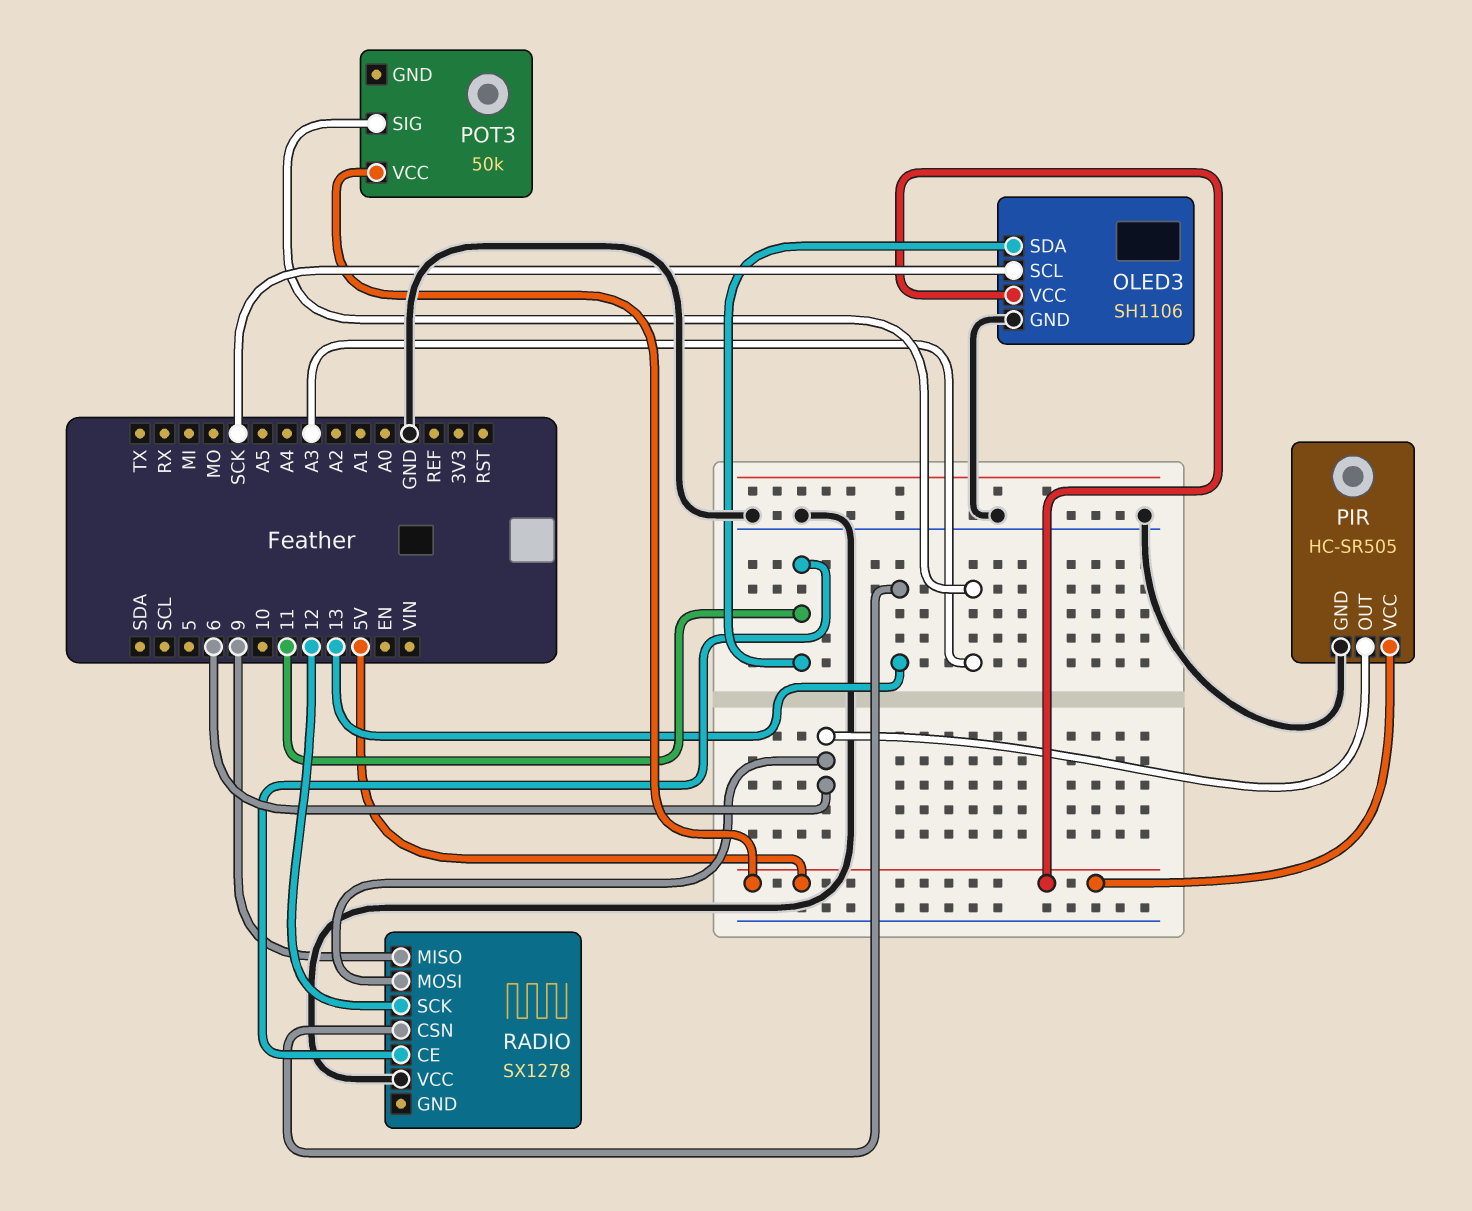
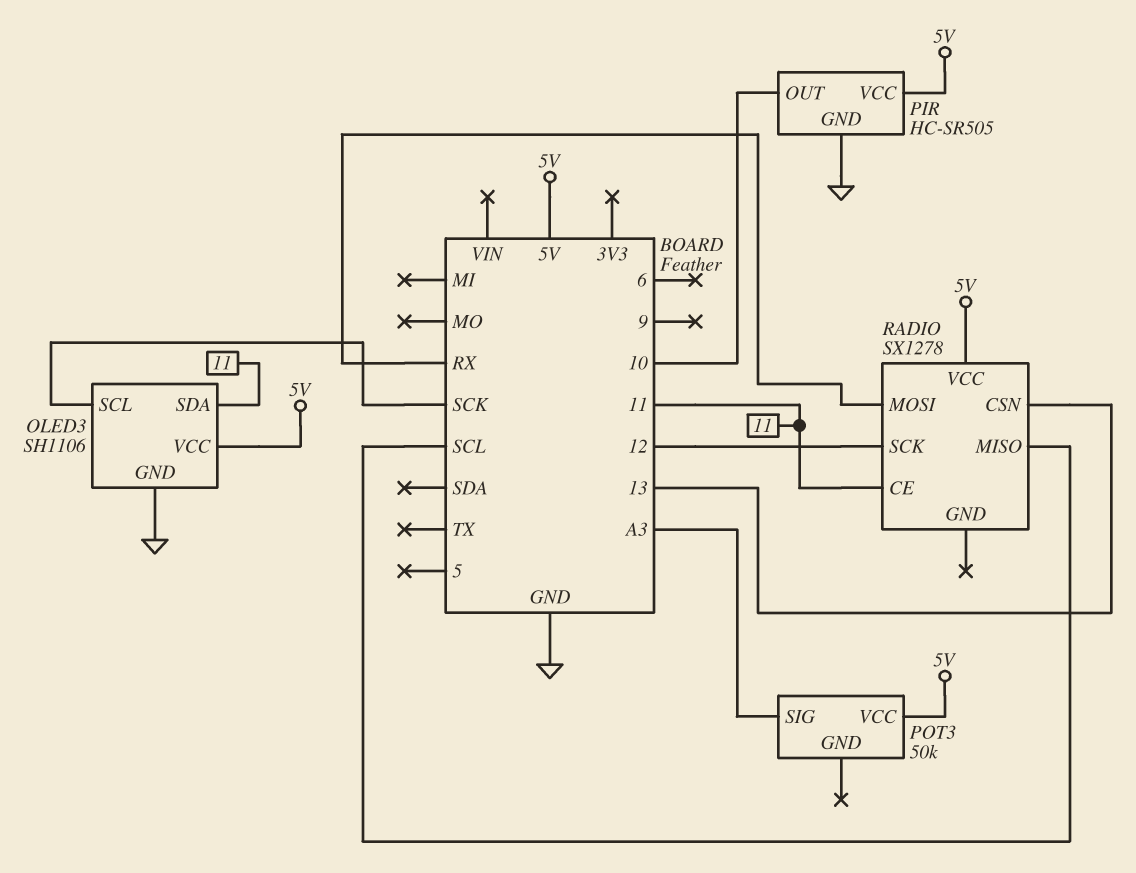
PIR pin OUT: 6 -> 10
RADIO pin MISO: 9 -> SCL
RADIO pin MOSI: 6 -> RX
RADIO pin VCC: GND -> 5V

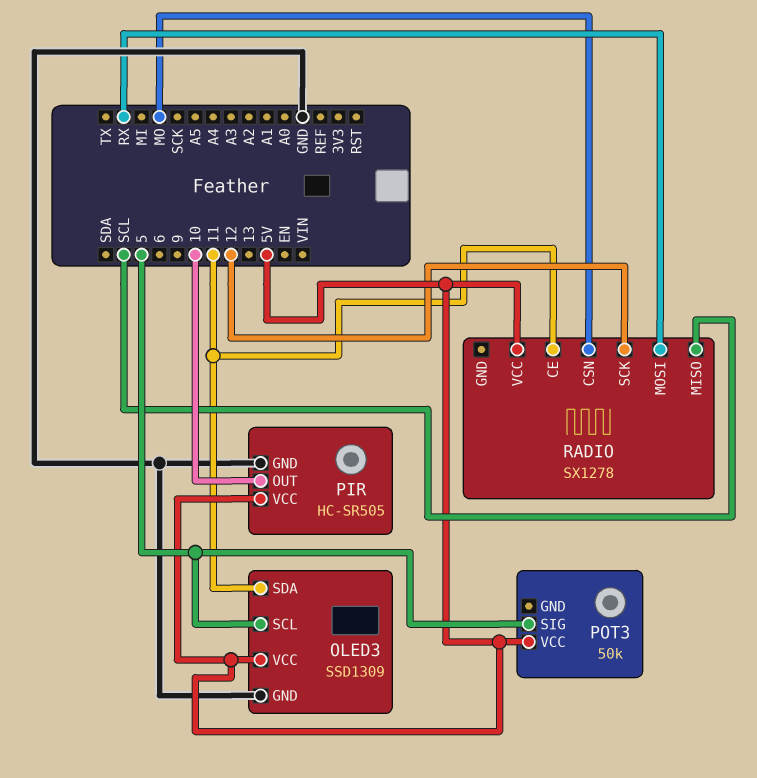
OLED3: SH1106 -> SSD1309
OLED3 pin SCL: SCK -> 5
POT3 pin SIG: A3 -> 5
RADIO pin CSN: 13 -> MO

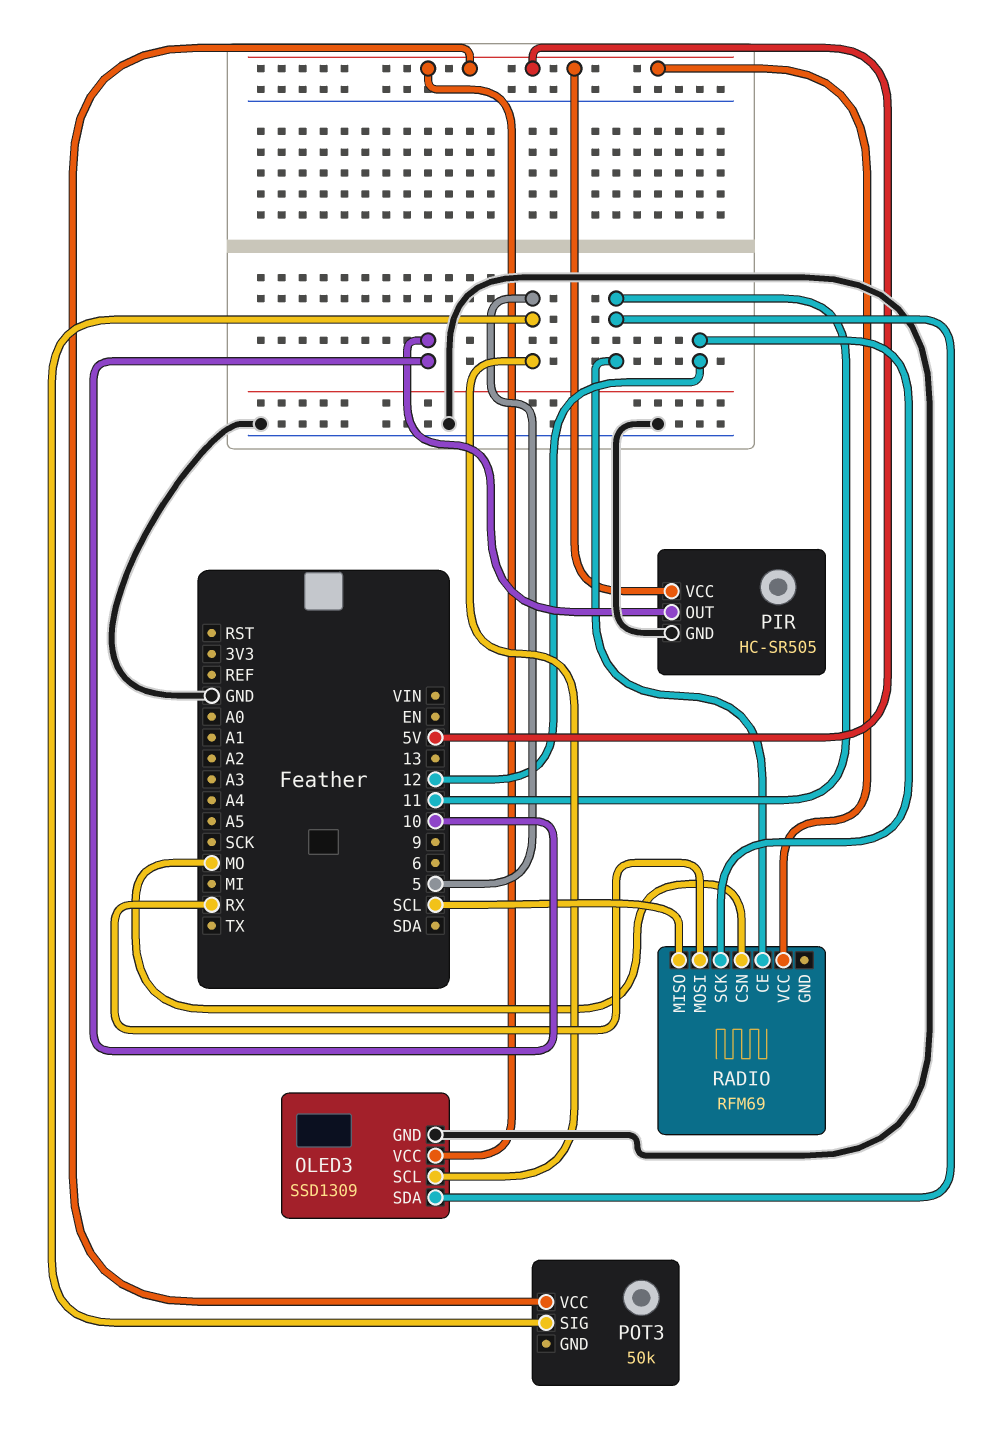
RADIO: SX1278 -> RFM69

